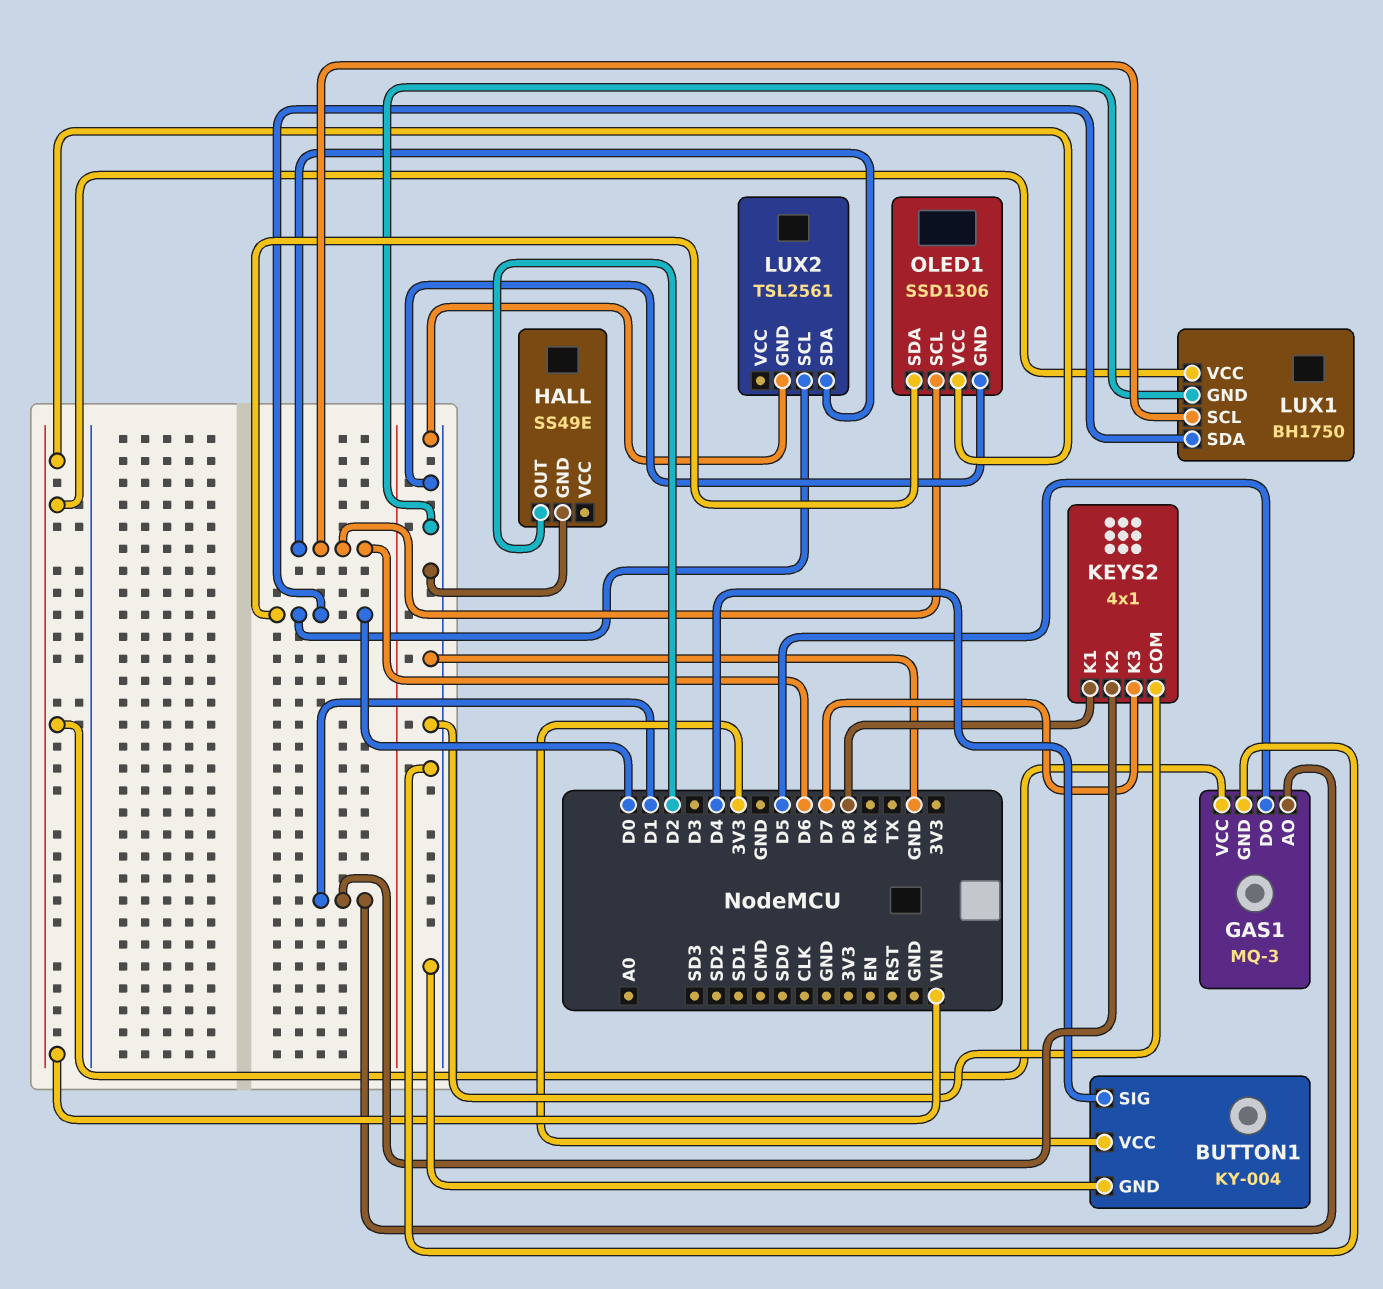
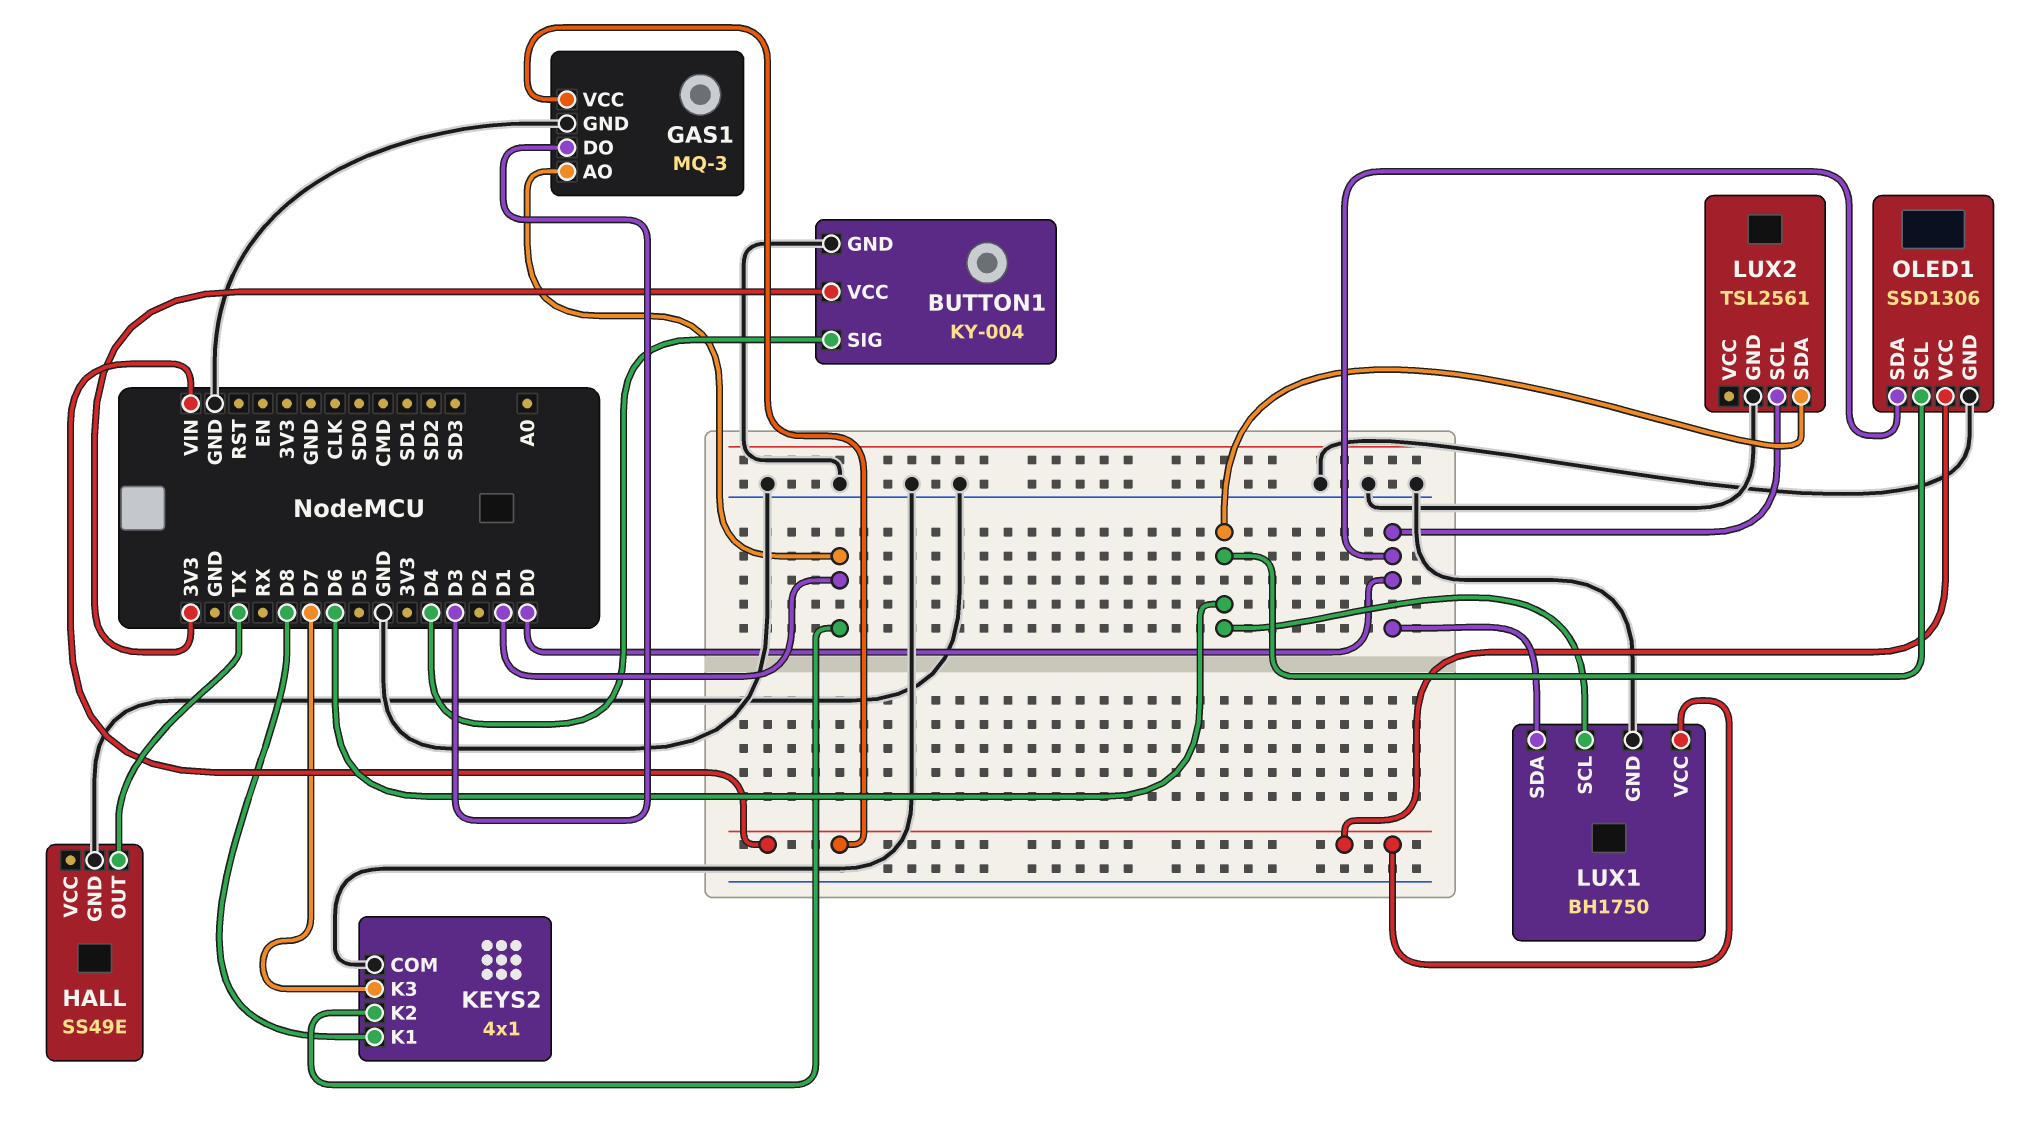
GAS1 pin DO: D5 -> D3
HALL pin OUT: D2 -> TX

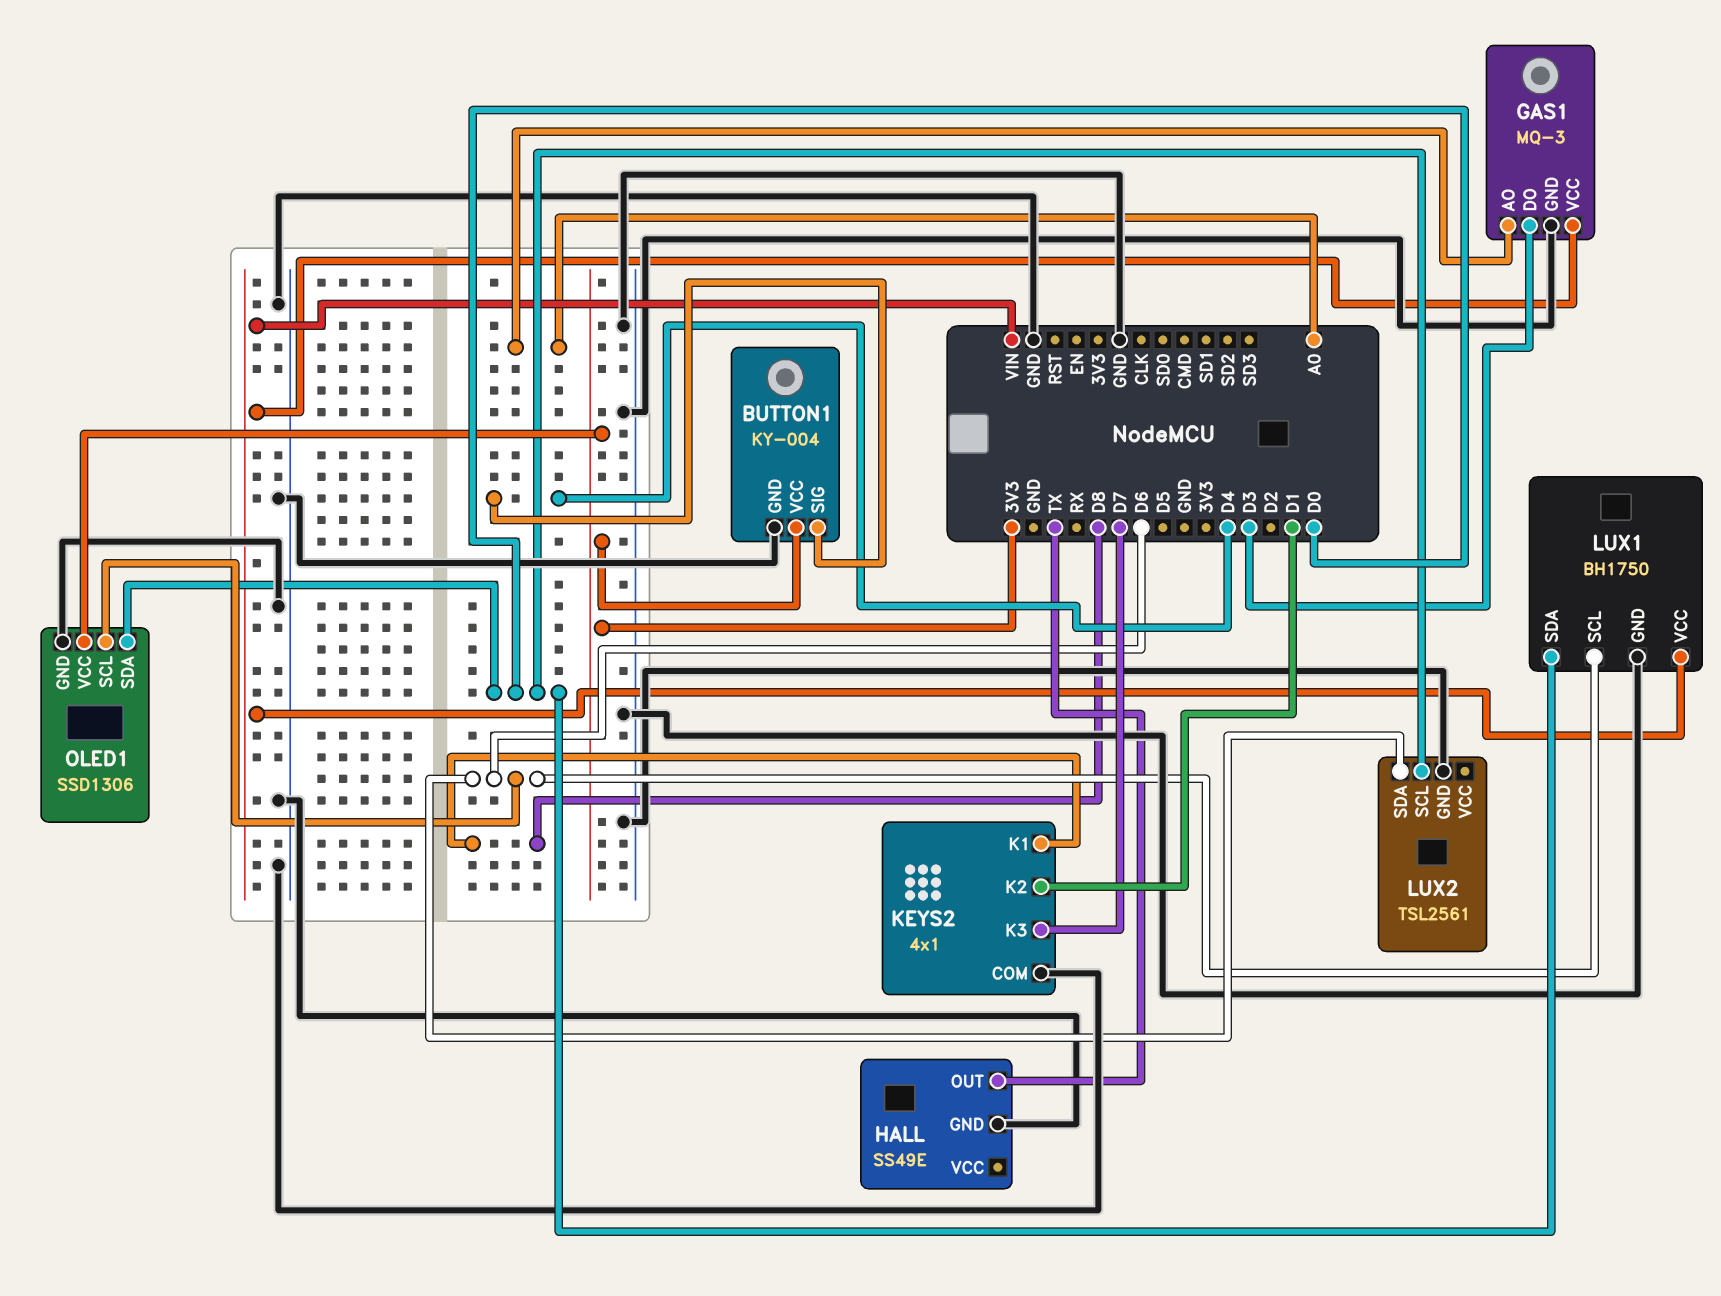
GAS1 pin AO: D1 -> A0
OLED1 pin VCC: VIN -> 3V3

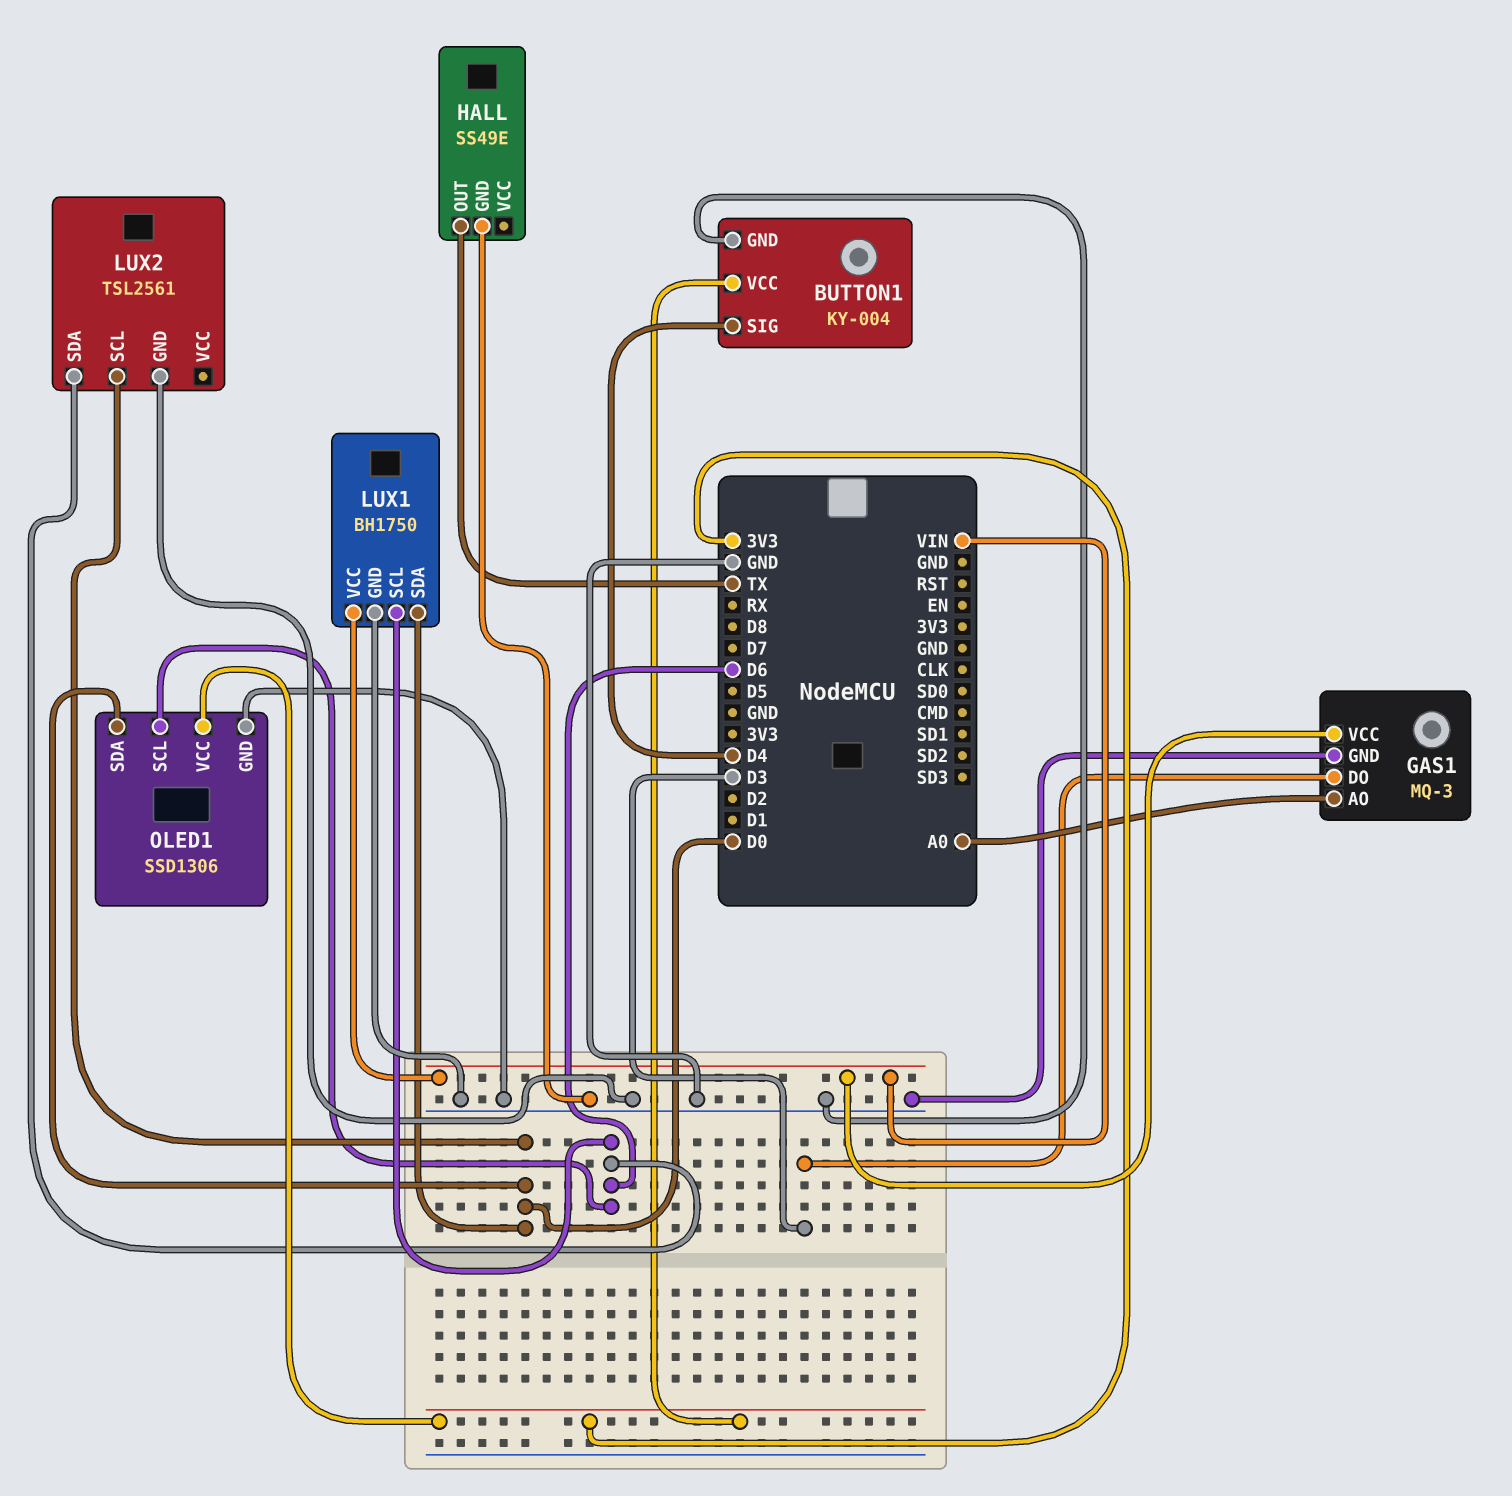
KEYS2: 4x1 -> none
KEYS2 pin COM: GND -> none
KEYS2 pin K1: D8 -> none
KEYS2 pin K2: D1 -> none
KEYS2 pin K3: D7 -> none

